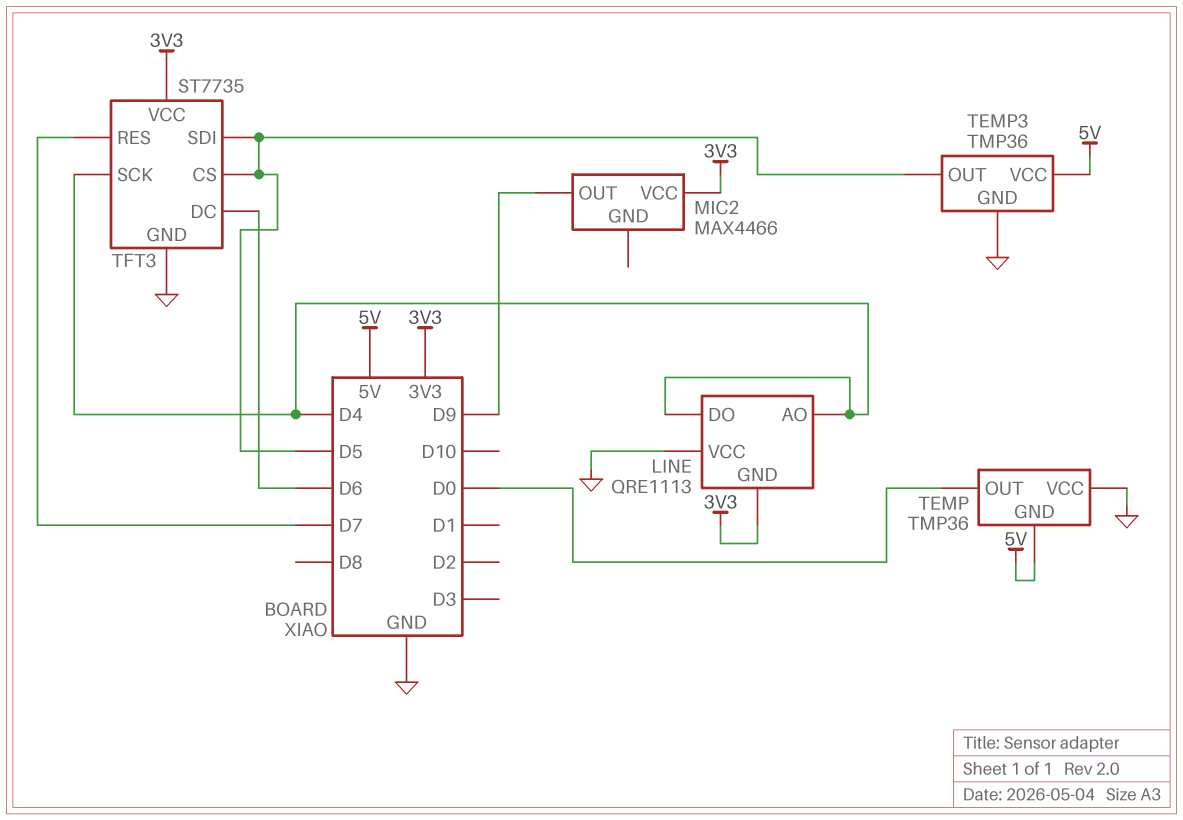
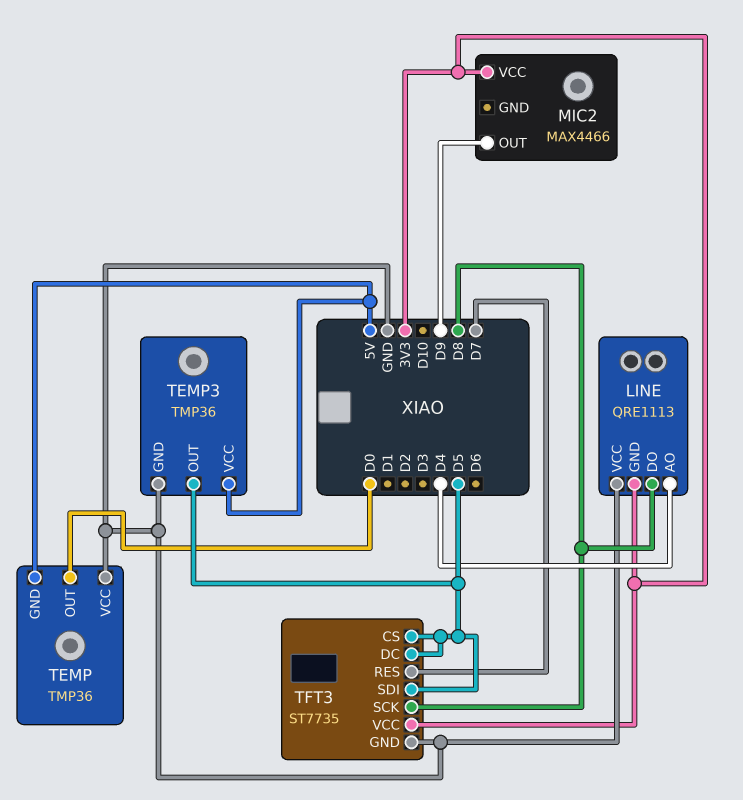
LINE pin DO: D4 -> D8
TFT3 pin DC: D6 -> D5
TFT3 pin SCK: D4 -> D8

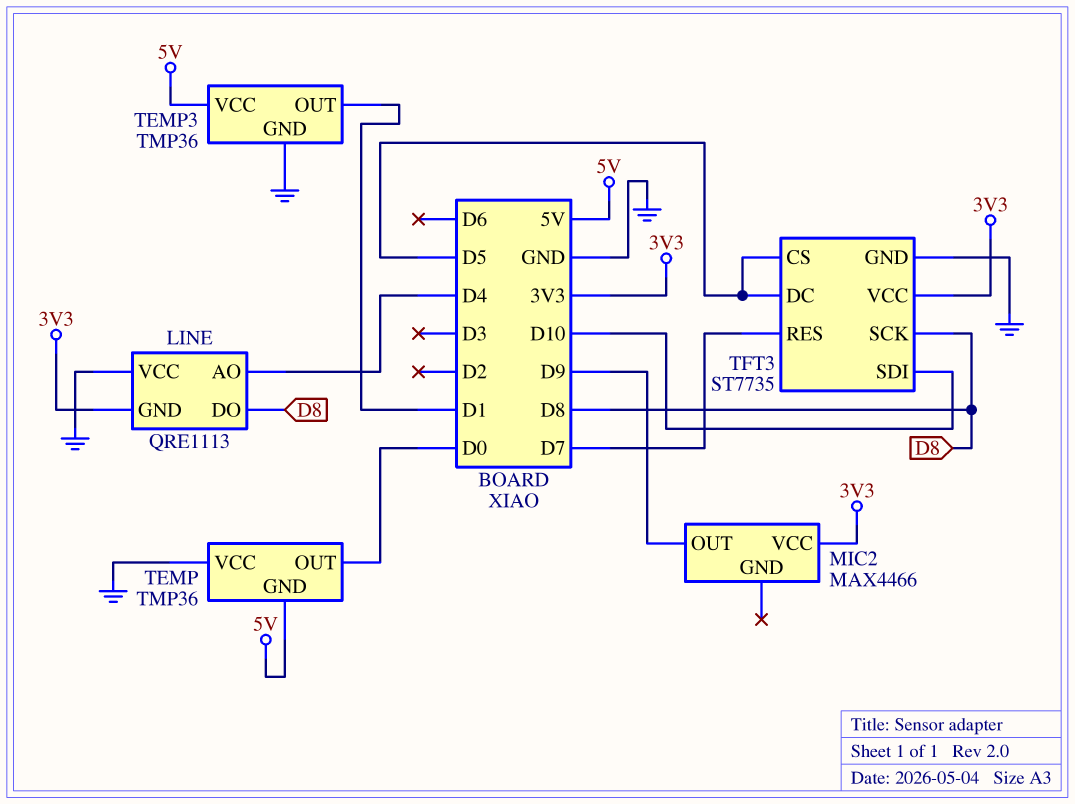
TEMP3 pin OUT: D5 -> D1
TFT3 pin SDI: D5 -> D10

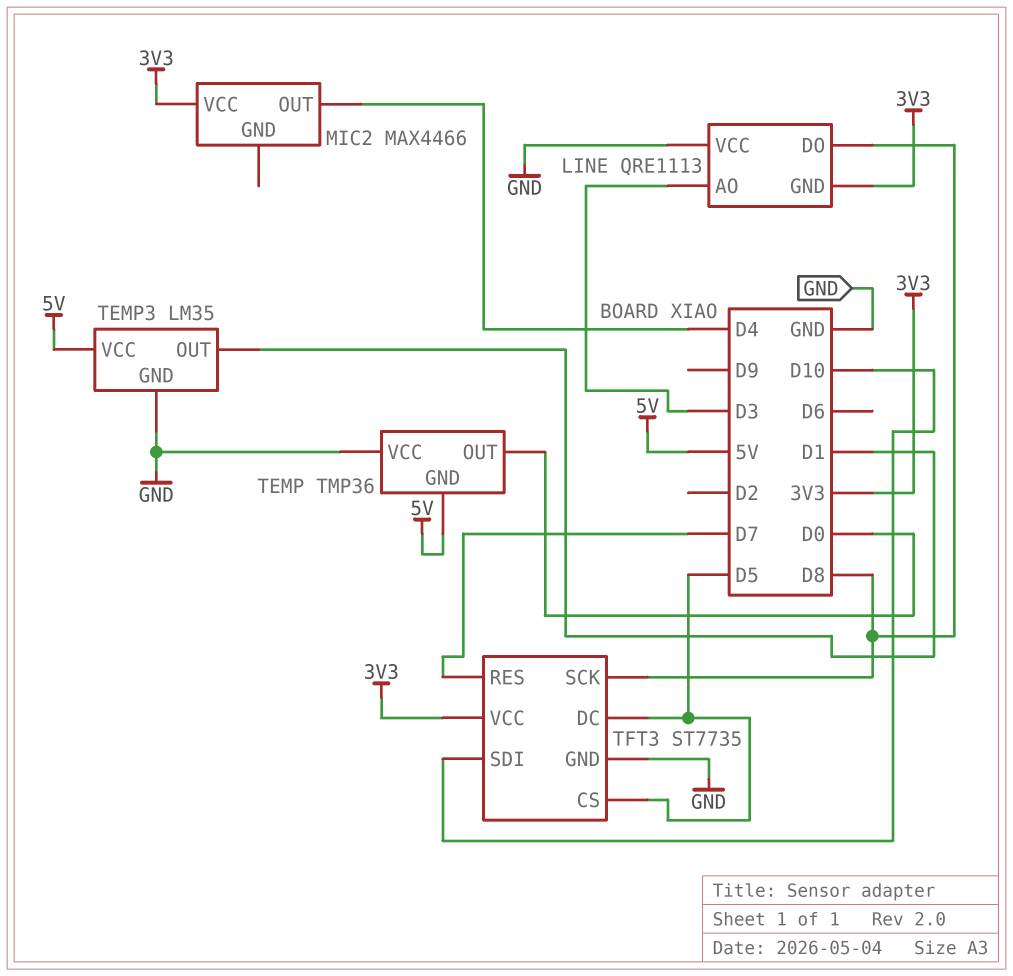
LINE pin AO: D4 -> D3
MIC2 pin OUT: D9 -> D4
TEMP3: TMP36 -> LM35

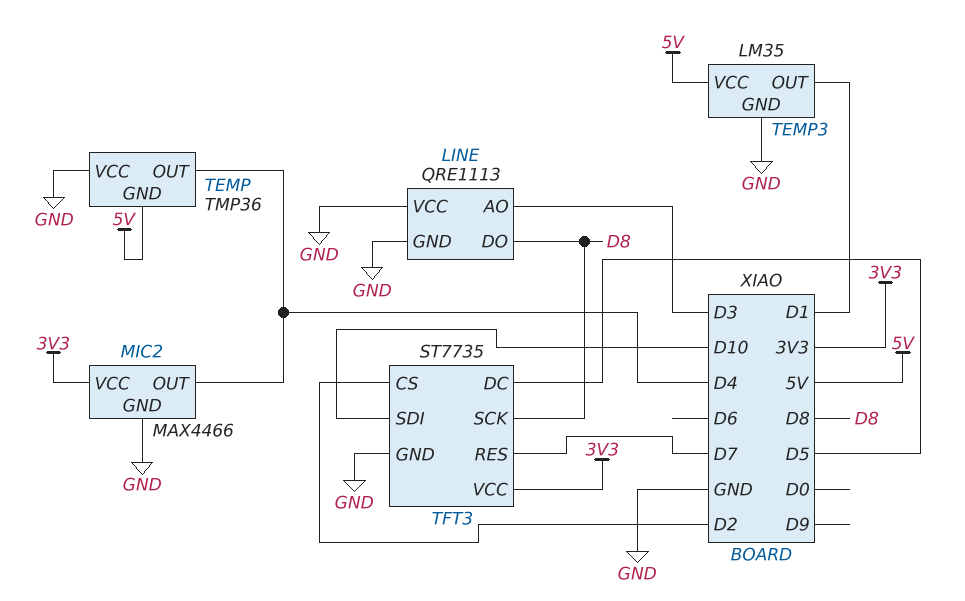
LINE pin GND: 3V3 -> GND
MIC2 pin GND: none -> GND
TEMP pin OUT: D0 -> D4
TFT3 pin CS: D5 -> D2

